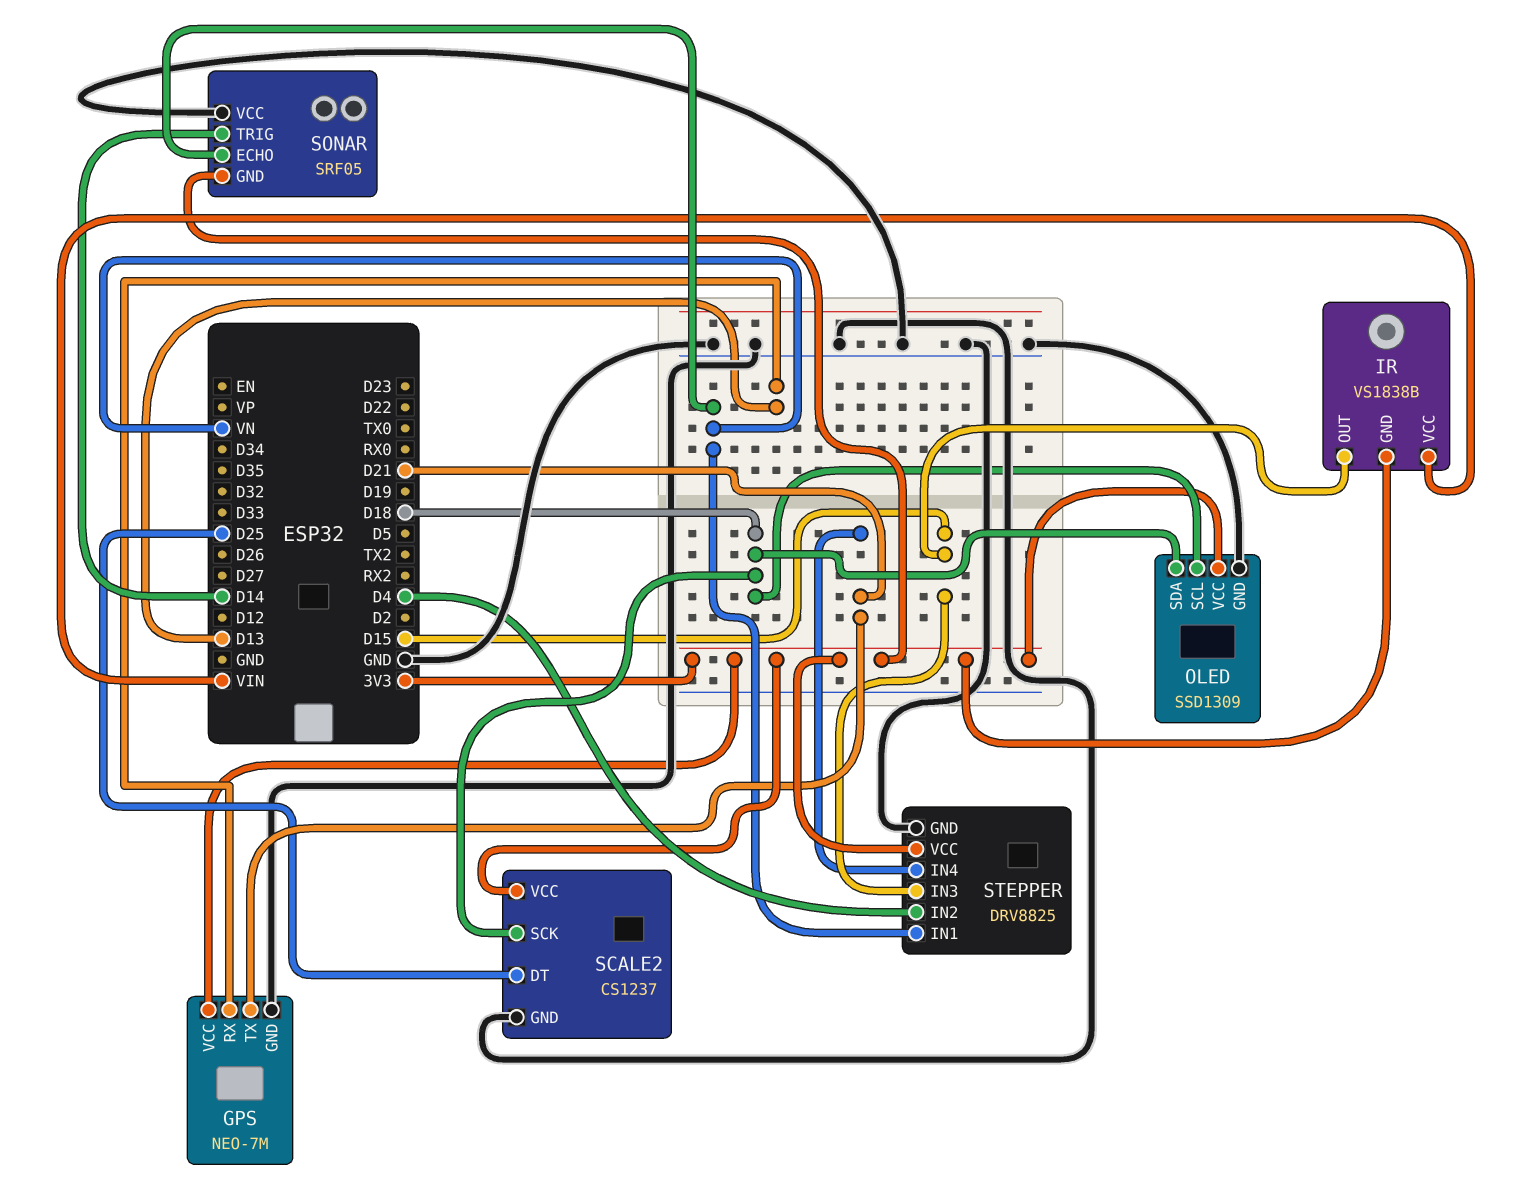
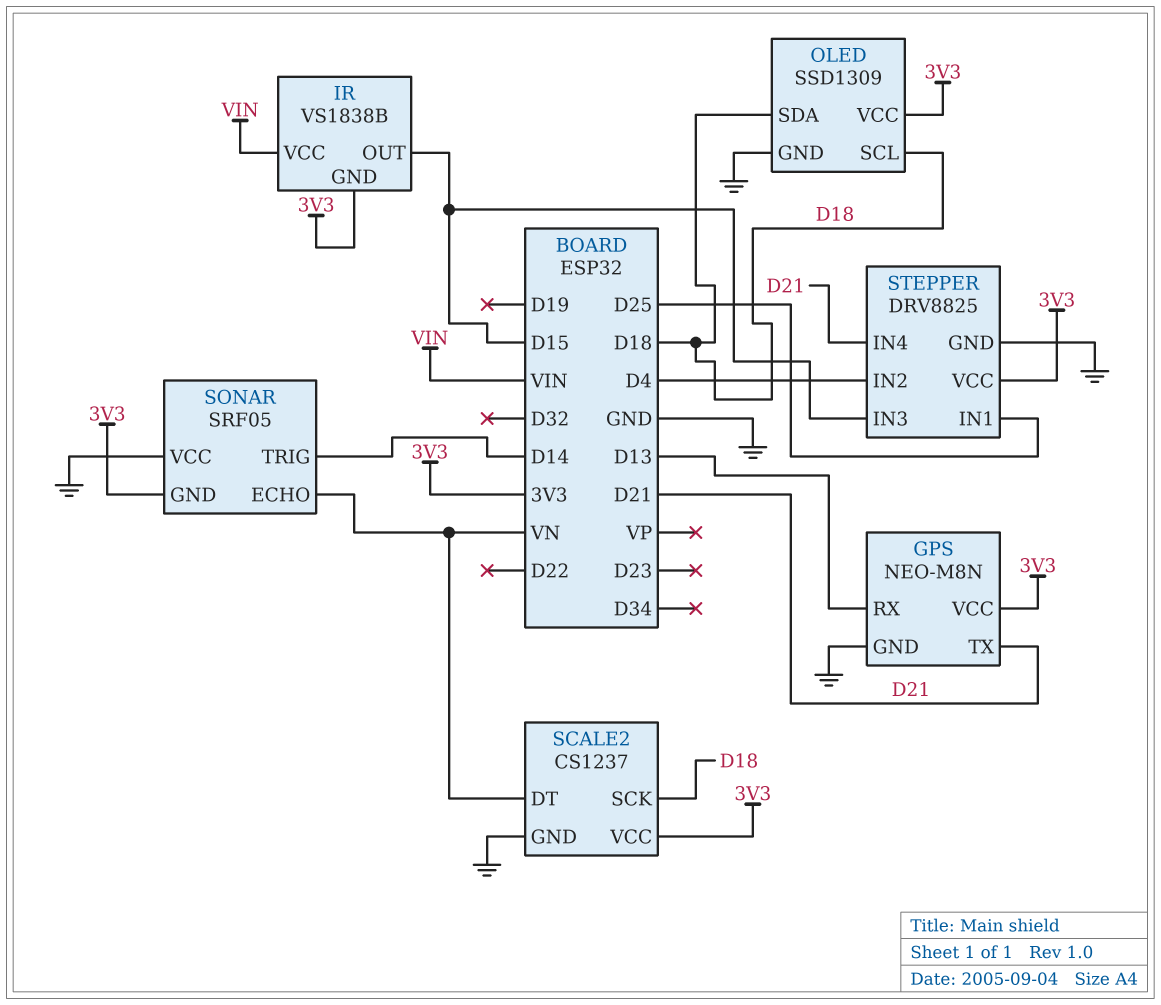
GPS: NEO-7M -> NEO-M8N
SCALE2 pin DT: D25 -> VN
STEPPER pin IN1: VN -> D25

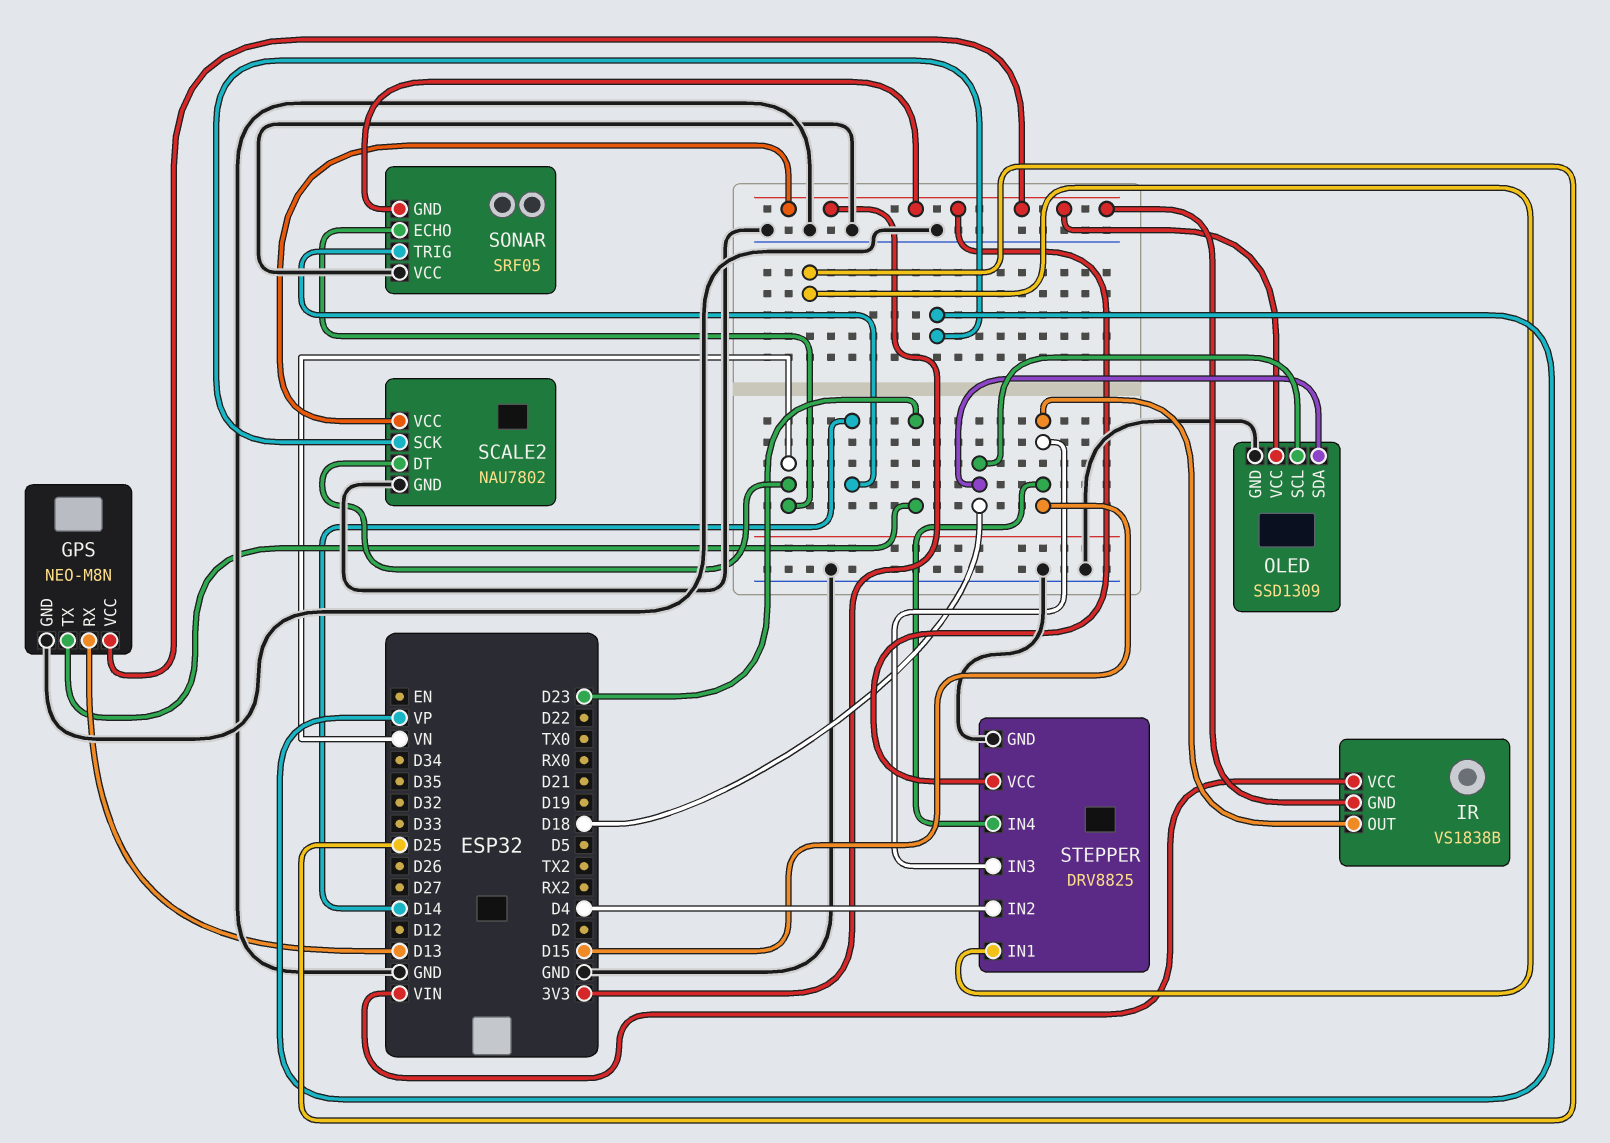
GPS pin TX: D21 -> D23
SCALE2: CS1237 -> NAU7802
SCALE2 pin SCK: D18 -> VP
STEPPER pin IN4: D21 -> D15

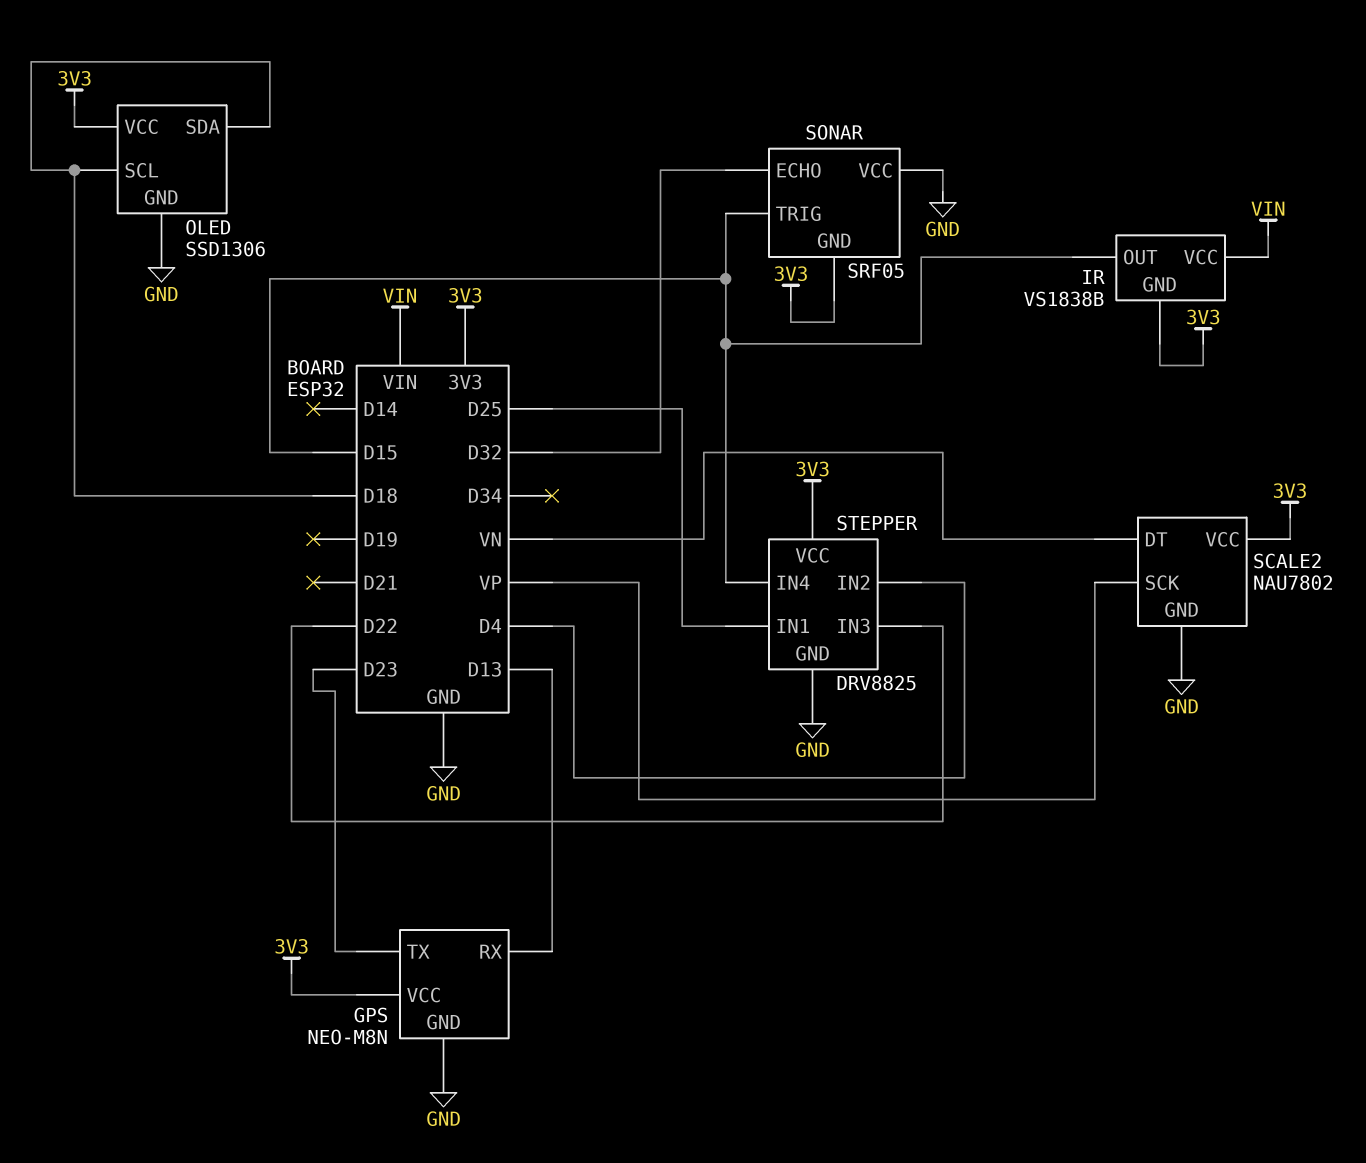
OLED: SSD1309 -> SSD1306
SONAR pin ECHO: VN -> D32
SONAR pin TRIG: D14 -> D15
STEPPER pin IN3: D15 -> D22

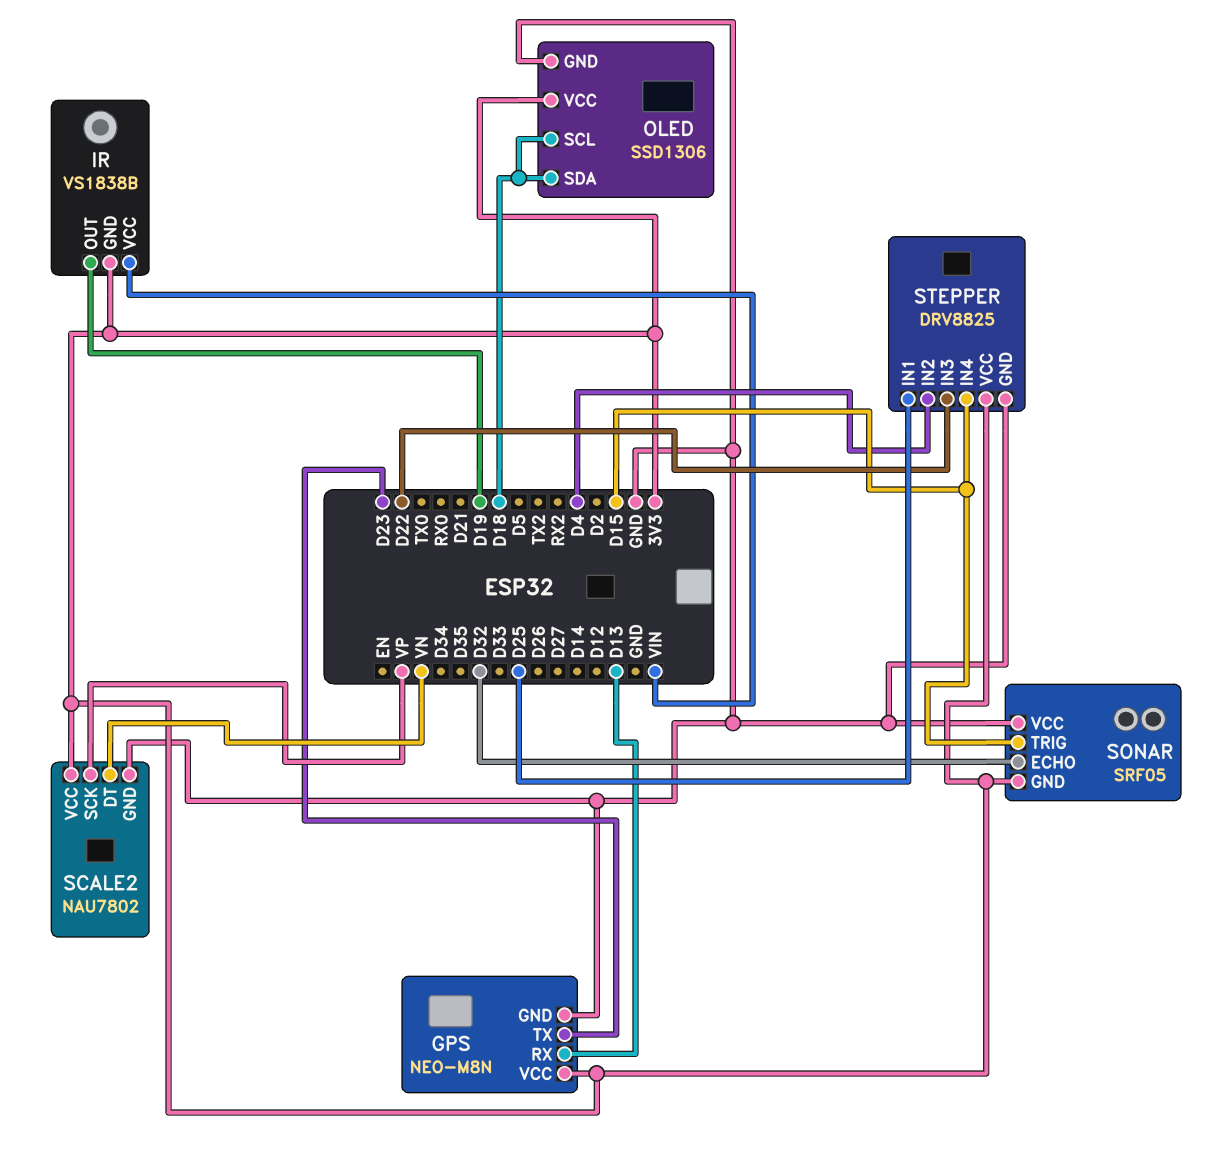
IR pin OUT: D15 -> D19

